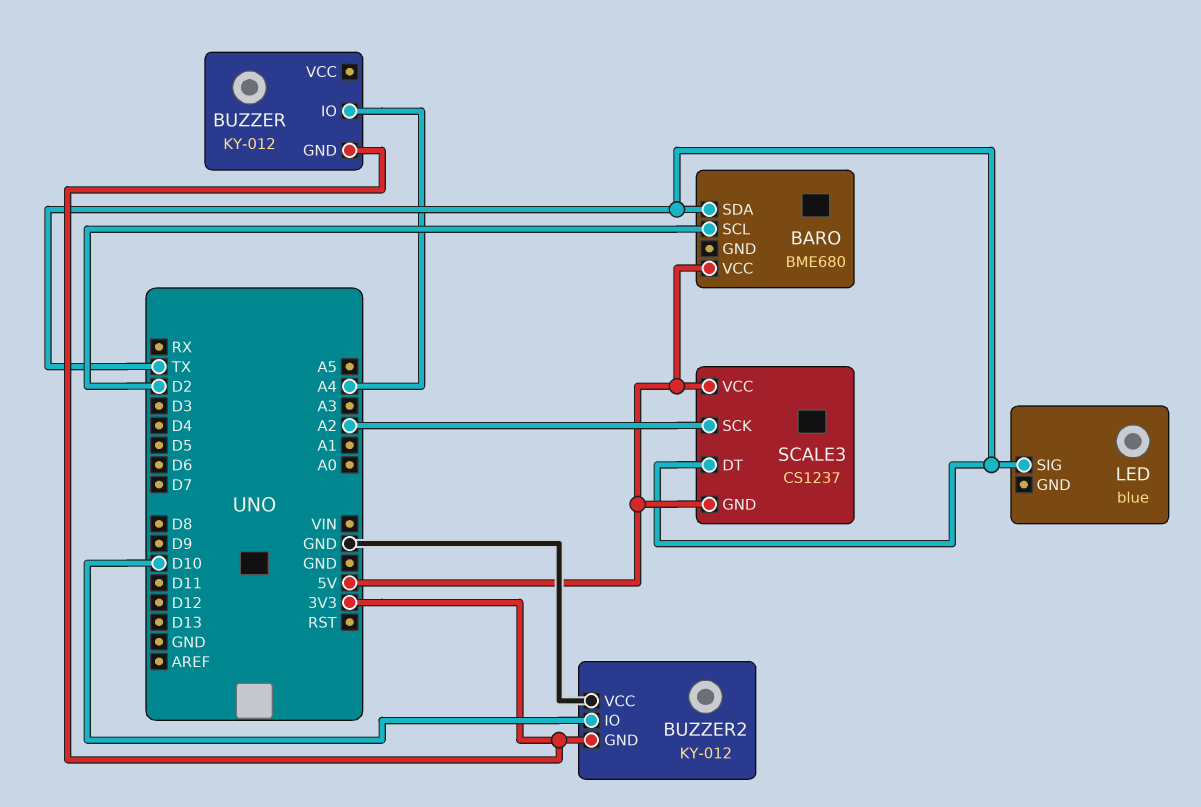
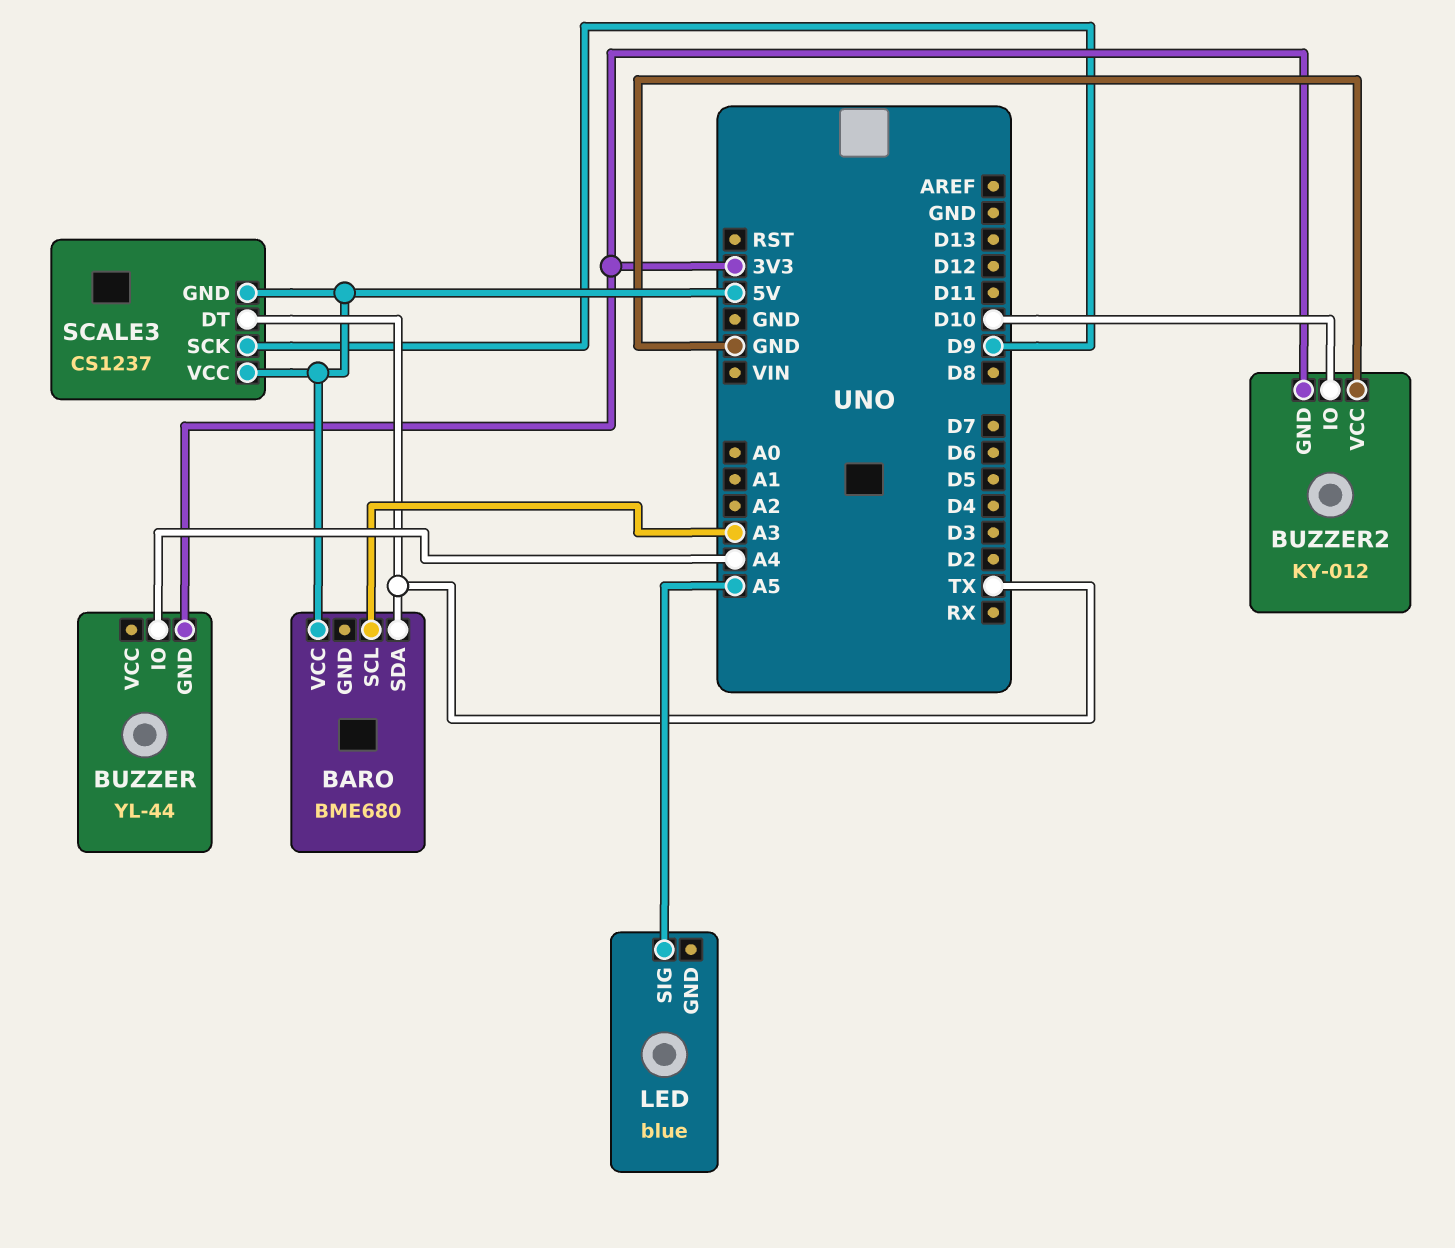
BARO pin SCL: D2 -> A3
BUZZER: KY-012 -> YL-44
LED pin SIG: TX -> A5
SCALE3 pin SCK: A2 -> D9

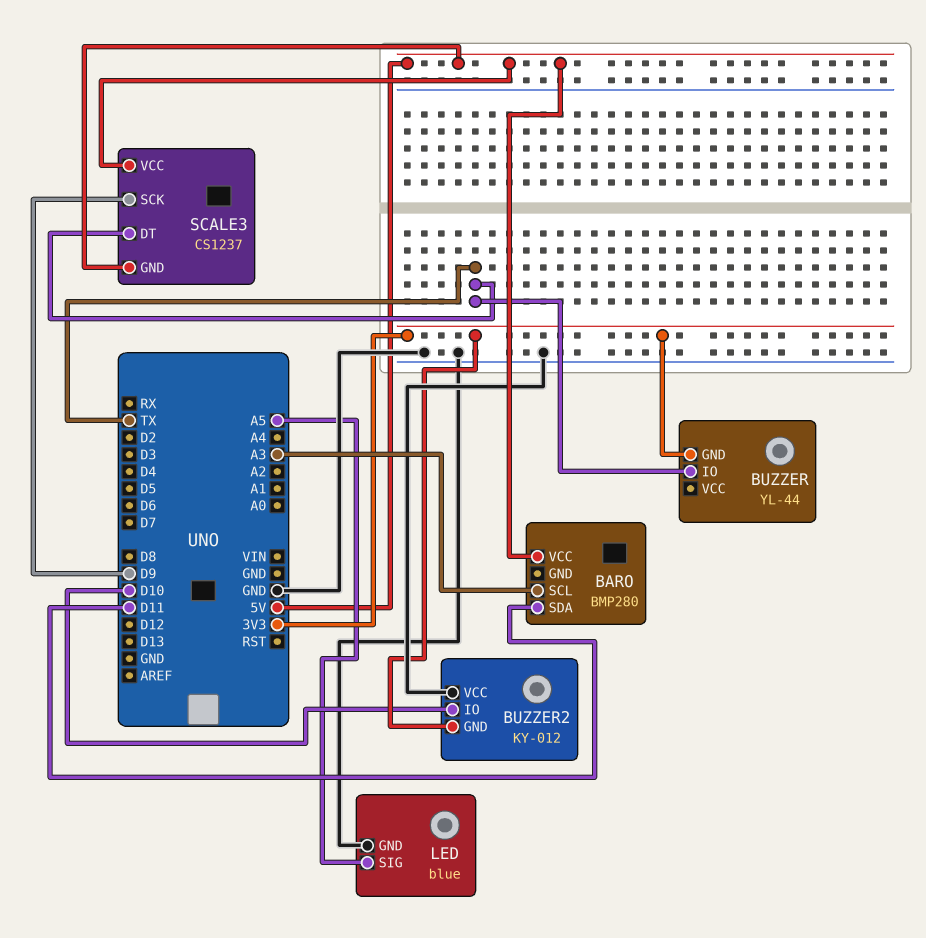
BARO: BME680 -> BMP280
BARO pin SDA: TX -> D11
BUZZER pin IO: A4 -> TX
LED pin GND: none -> GND

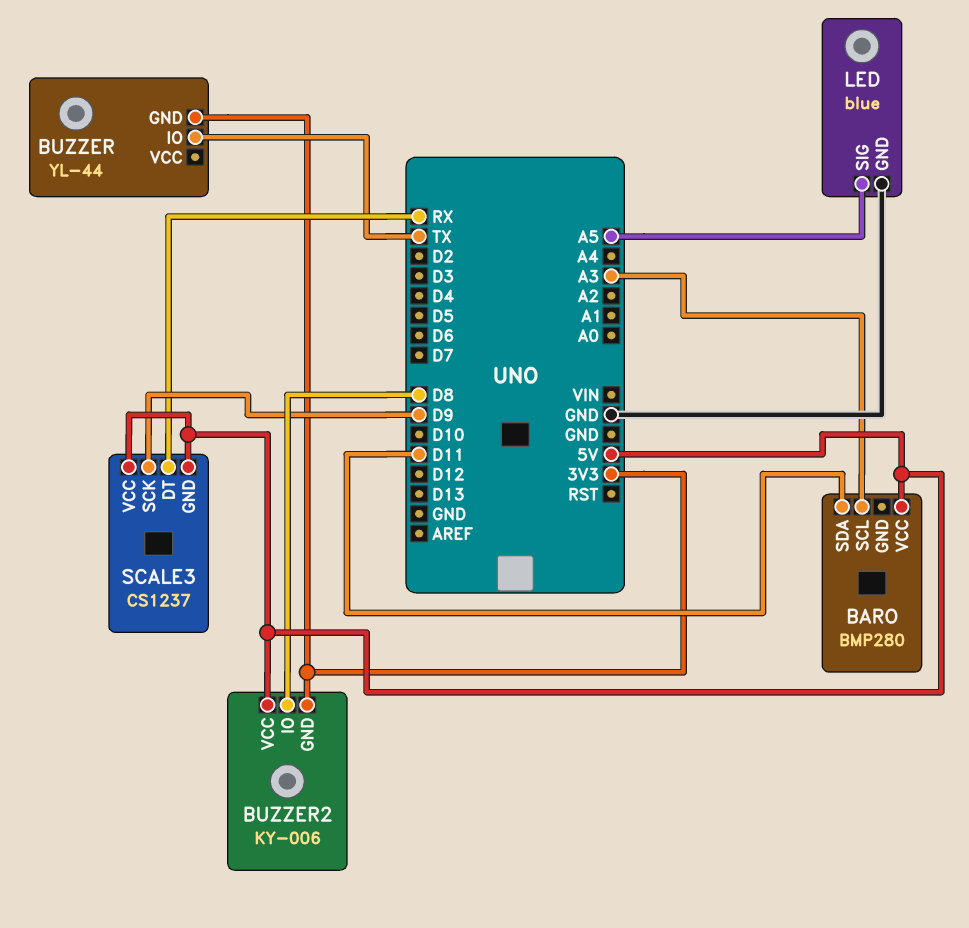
BUZZER2: KY-012 -> KY-006
BUZZER2 pin IO: D10 -> D8
BUZZER2 pin VCC: GND -> 5V
SCALE3 pin DT: TX -> RX

